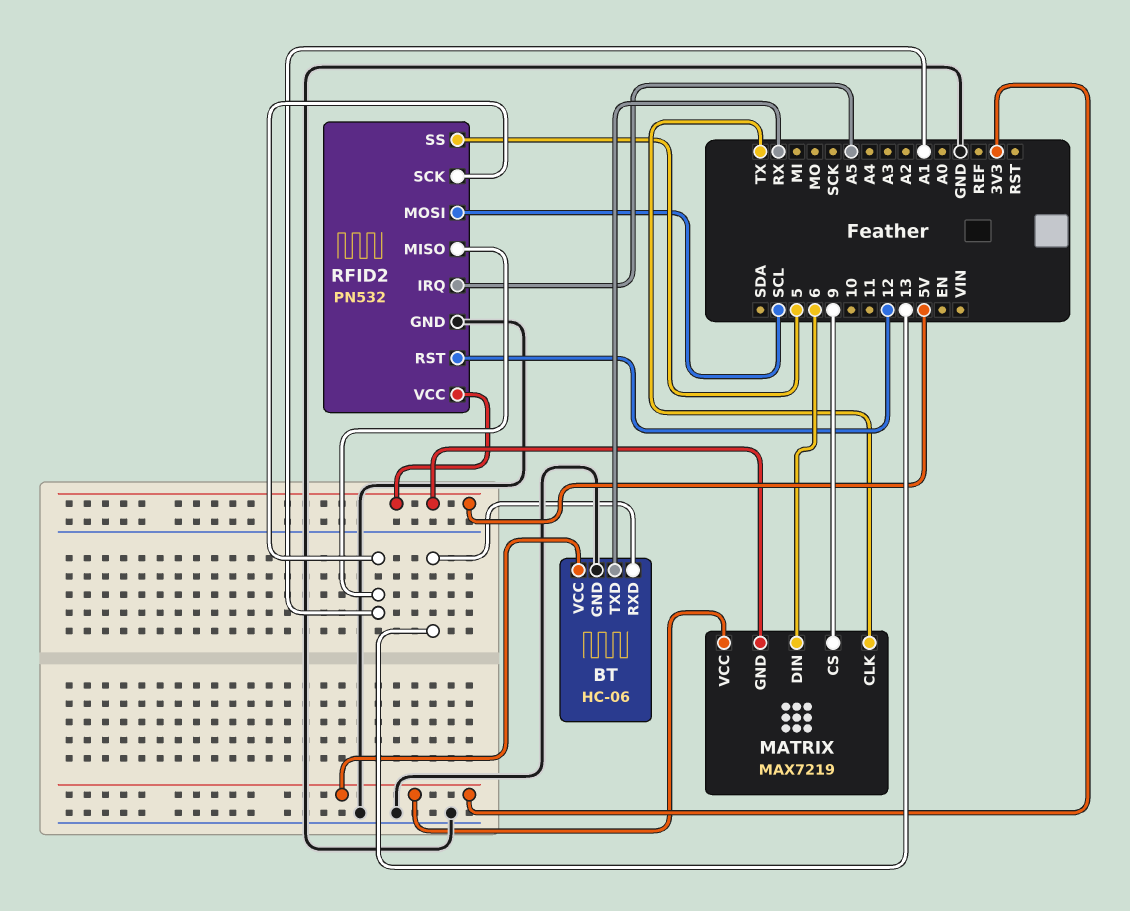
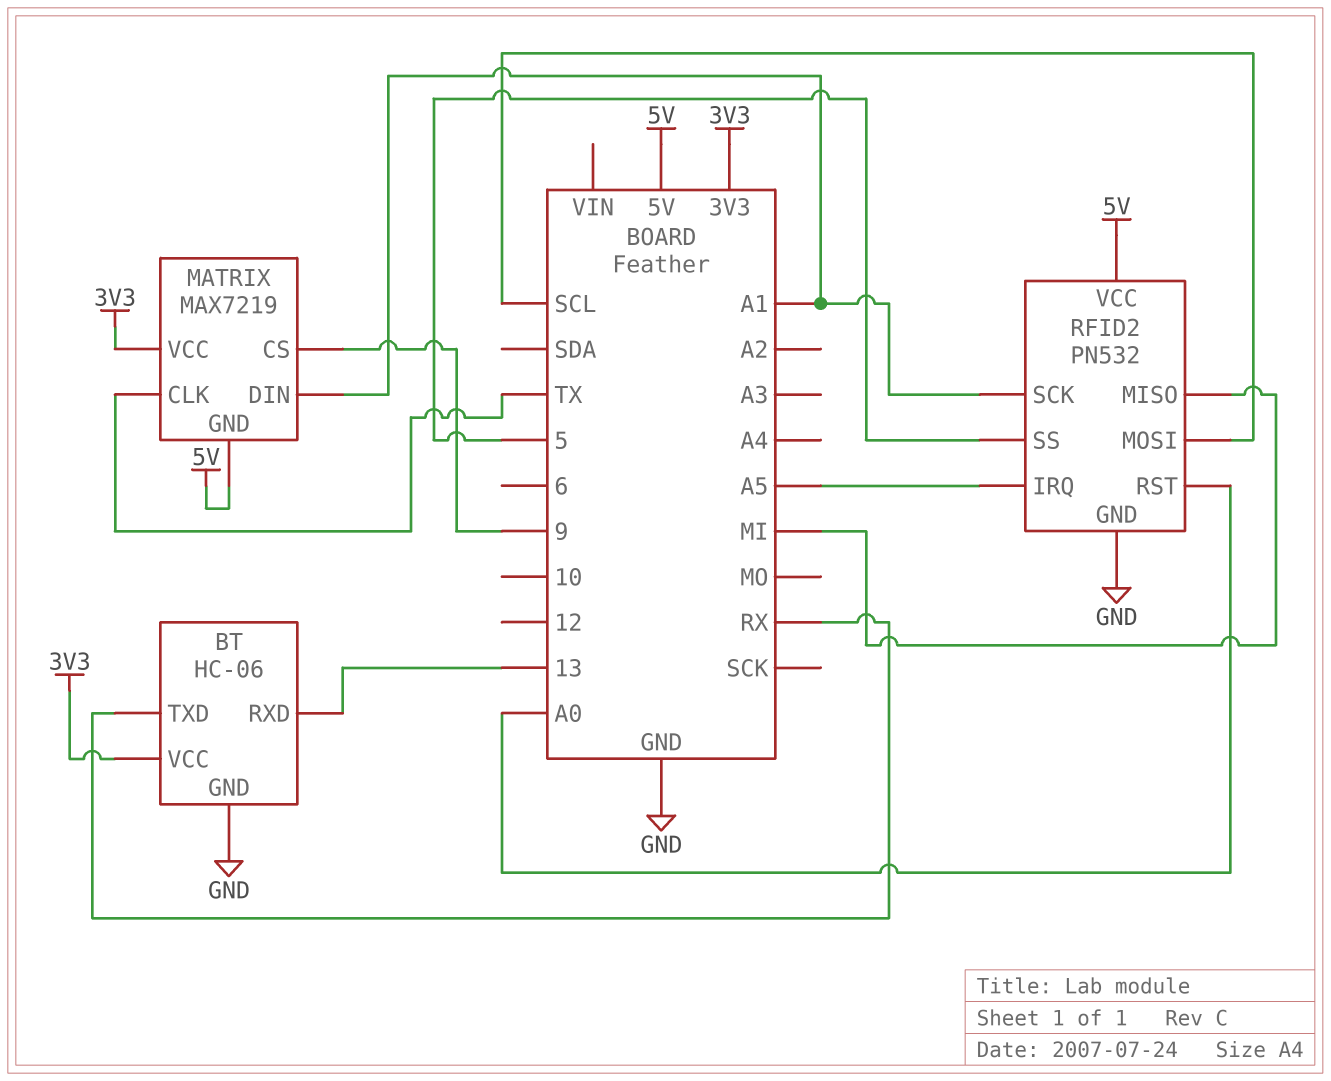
MATRIX pin DIN: 6 -> A1
RFID2 pin MISO: A1 -> MI
RFID2 pin RST: 12 -> A0

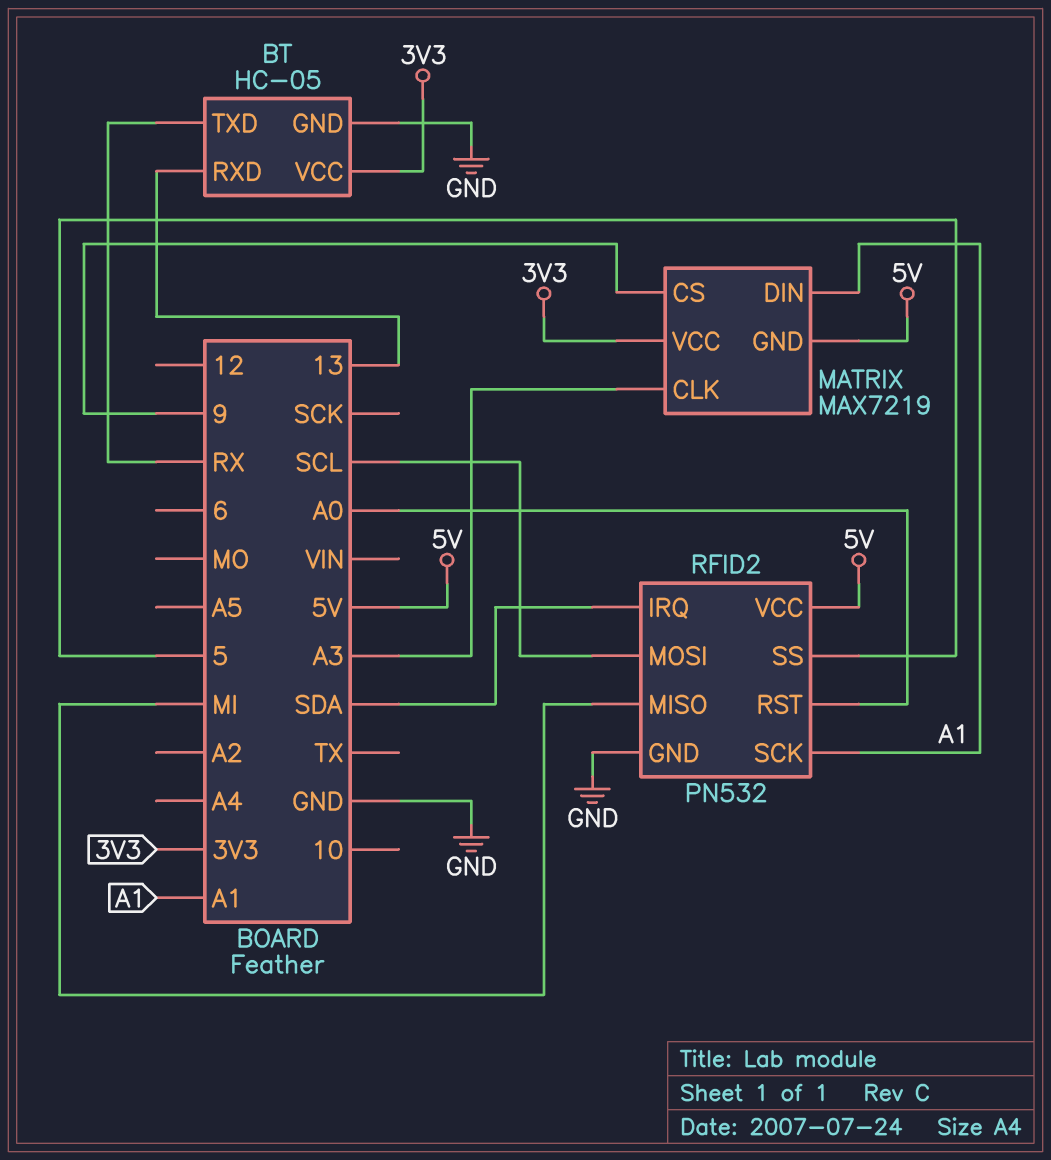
BT: HC-06 -> HC-05
MATRIX pin CLK: TX -> A3
RFID2 pin IRQ: A5 -> SDA

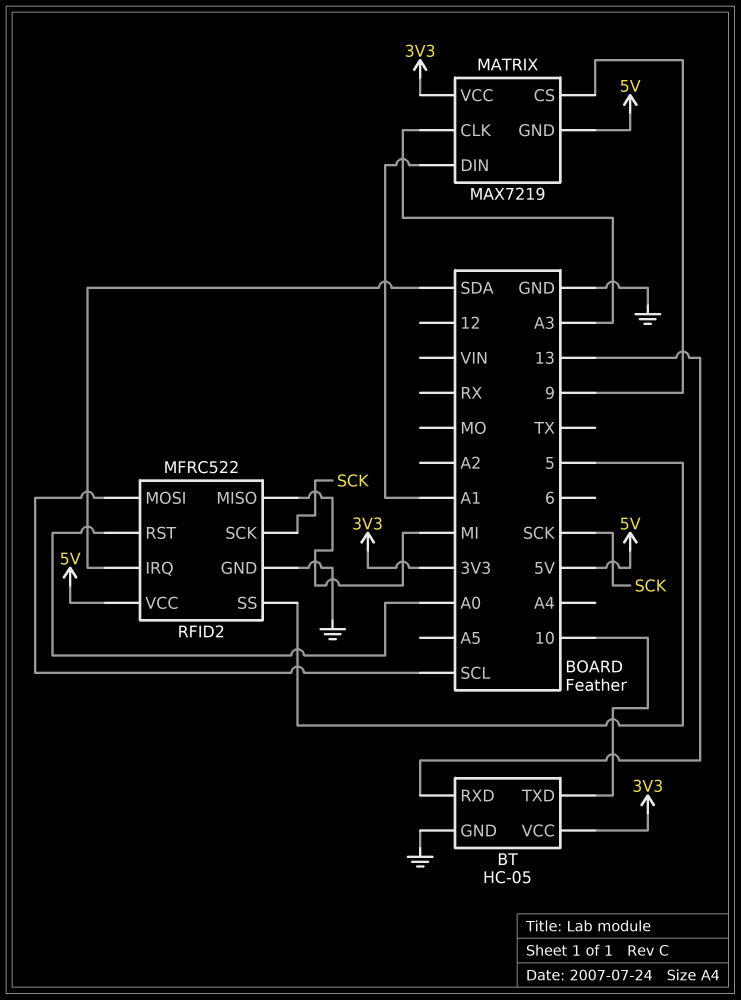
BT pin TXD: RX -> 10
RFID2: PN532 -> MFRC522
RFID2 pin SCK: A1 -> SCK

